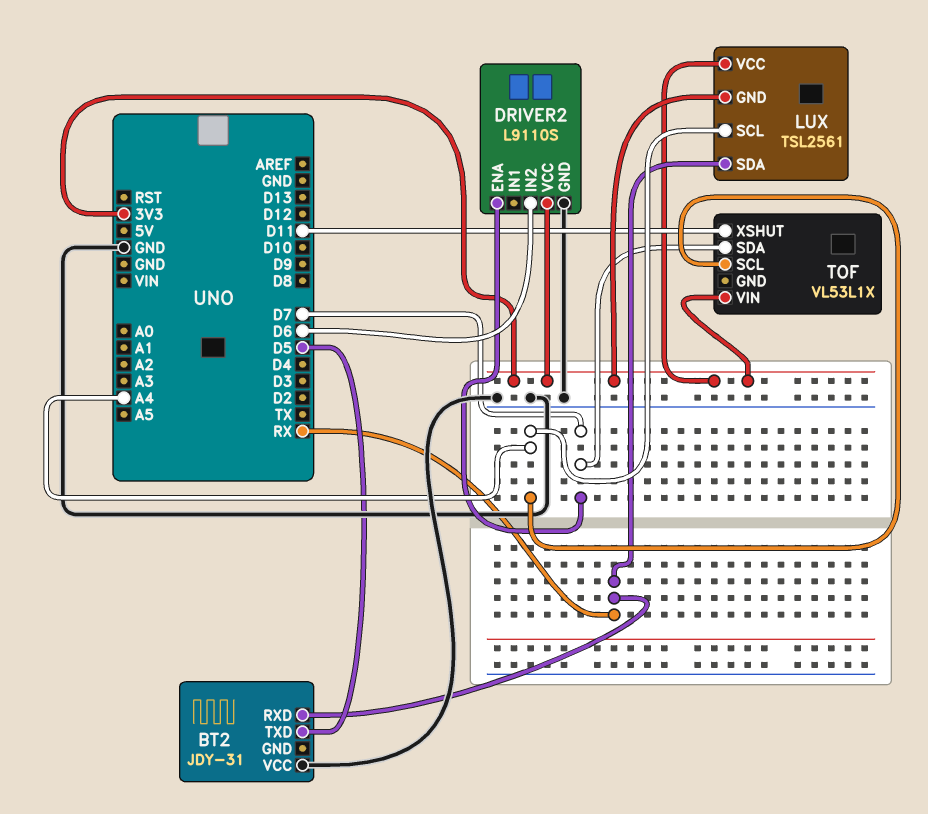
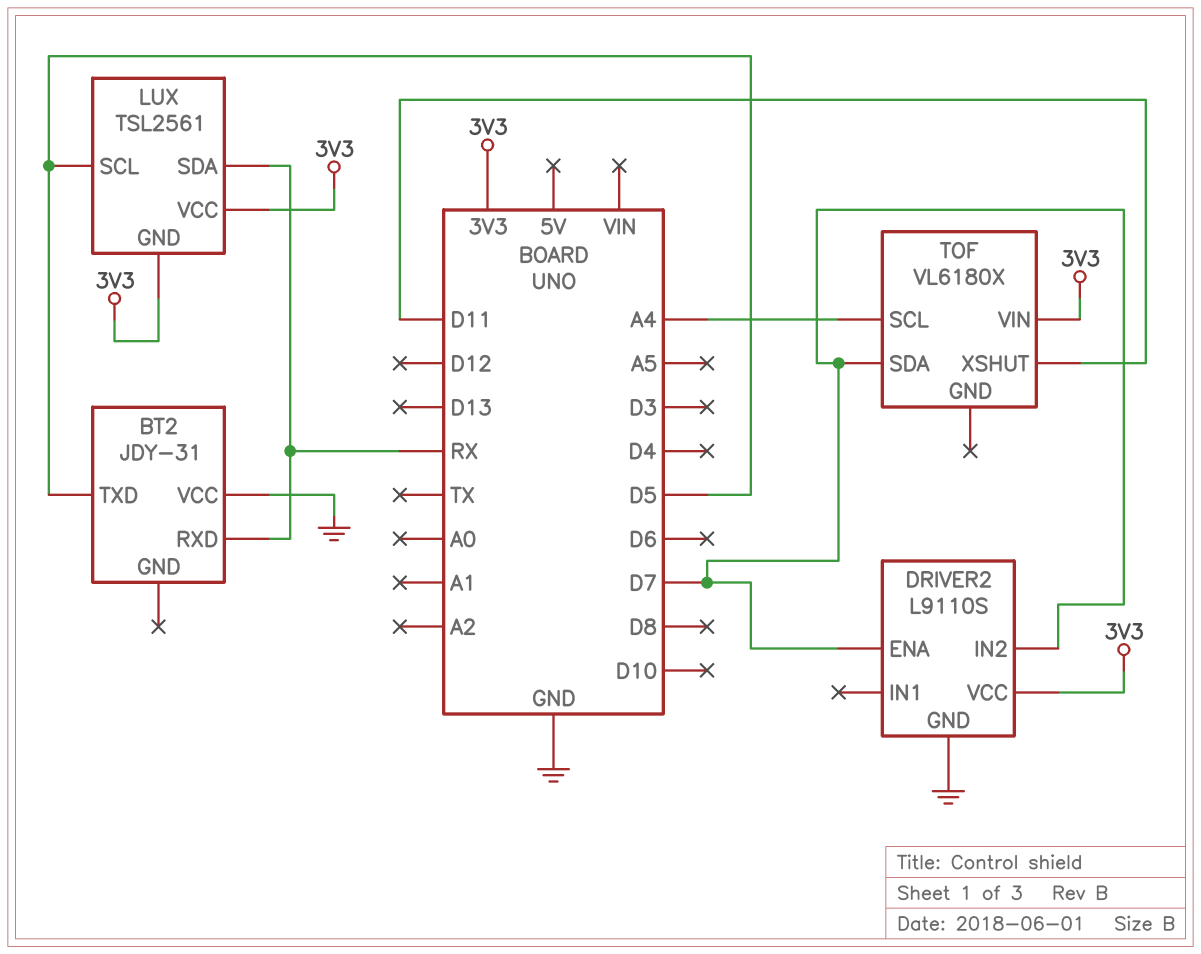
DRIVER2 pin IN2: D6 -> D7
LUX pin SCL: A4 -> D5
TOF: VL53L1X -> VL6180X

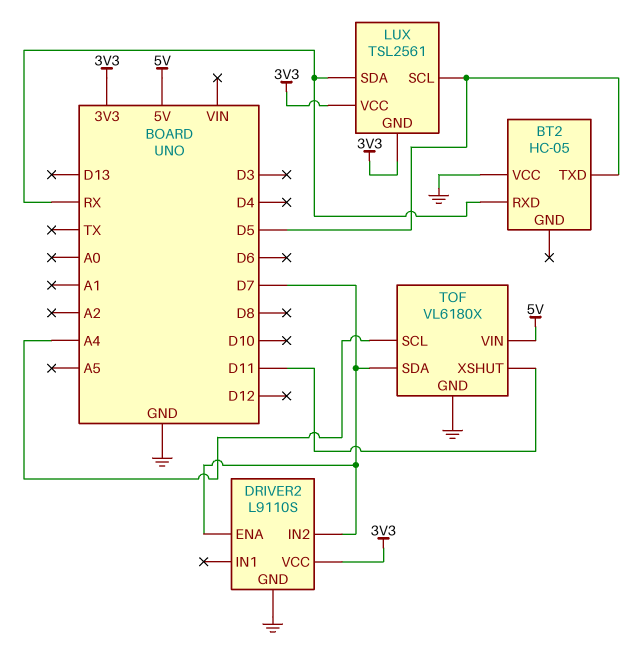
BT2: JDY-31 -> HC-05
TOF pin GND: none -> GND
TOF pin VIN: 3V3 -> 5V

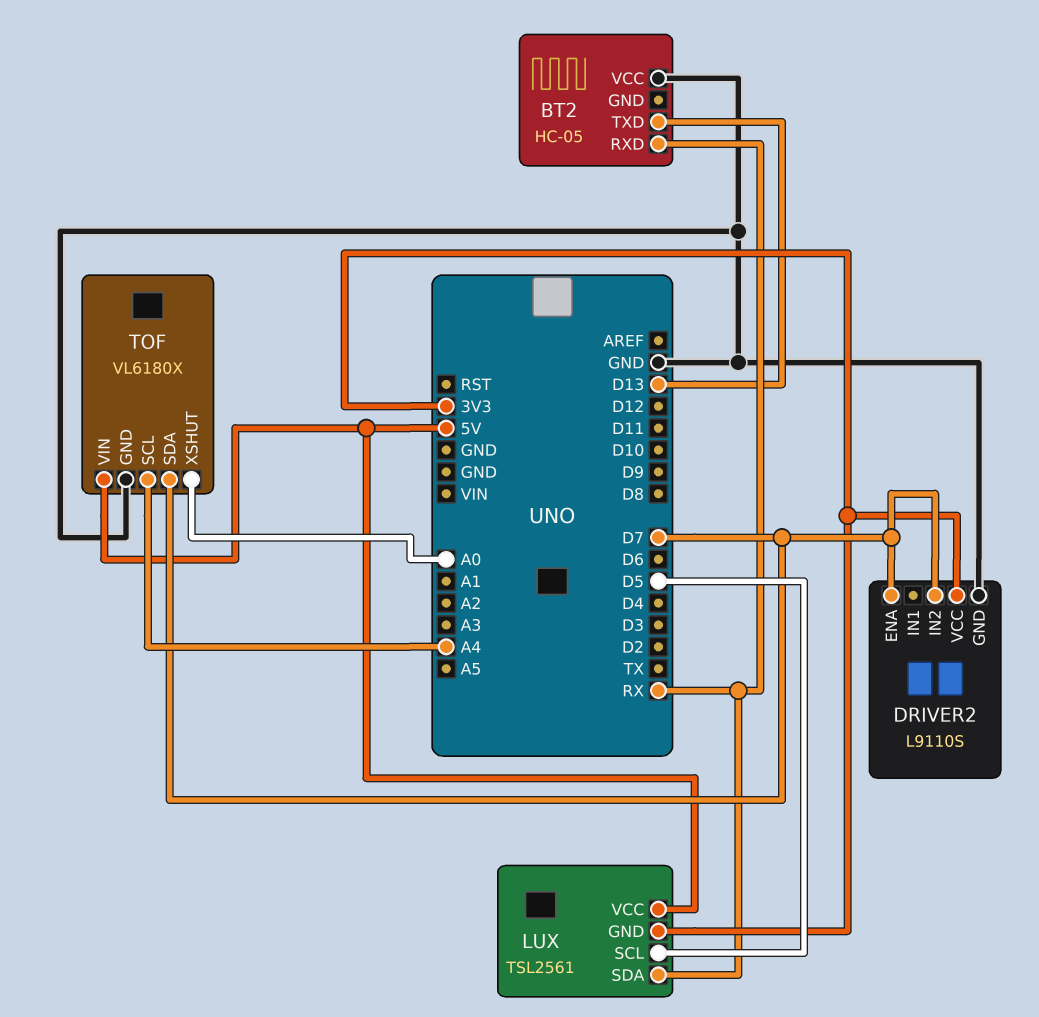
BT2 pin TXD: D5 -> D13
LUX pin VCC: 3V3 -> 5V
TOF pin XSHUT: D11 -> A0

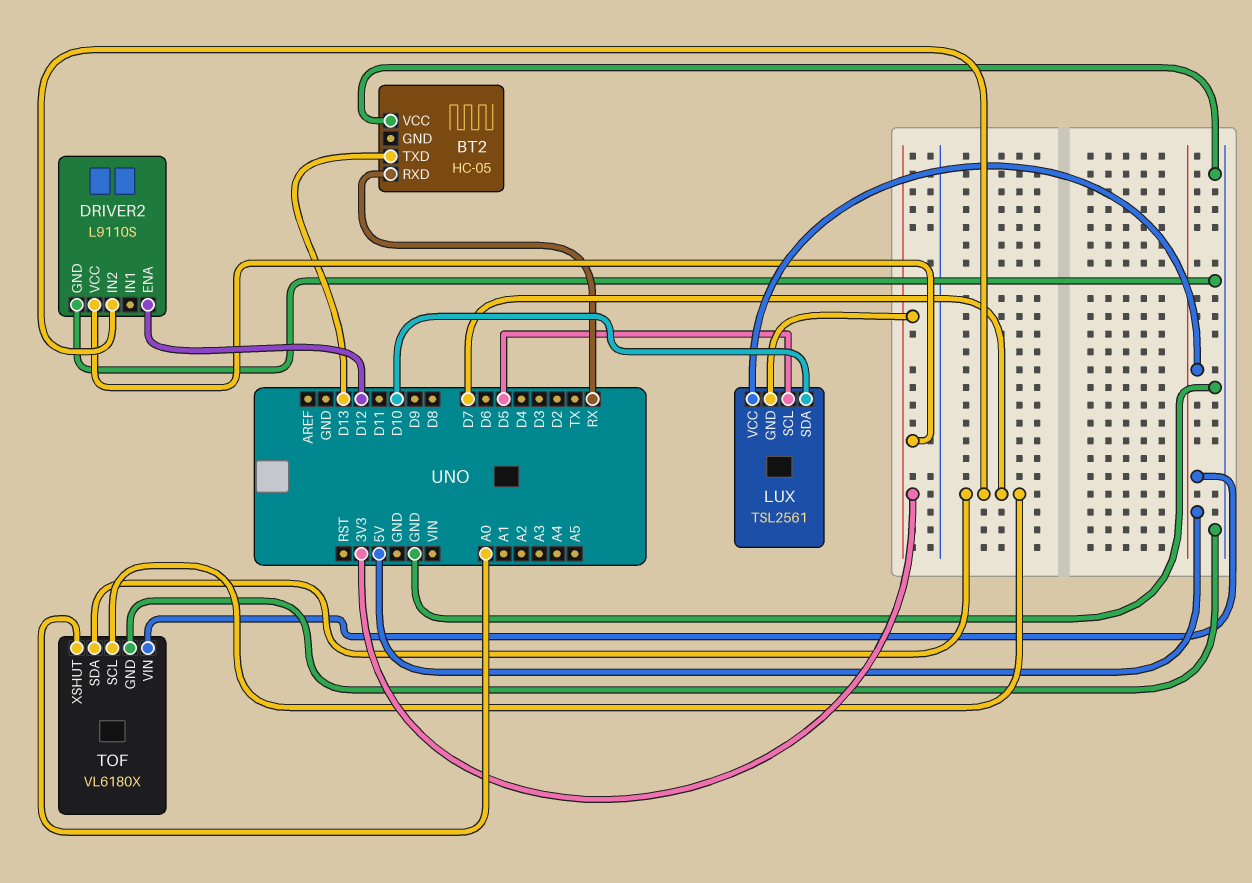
DRIVER2 pin ENA: D7 -> D12
LUX pin SDA: RX -> D10
TOF pin SCL: A4 -> D7

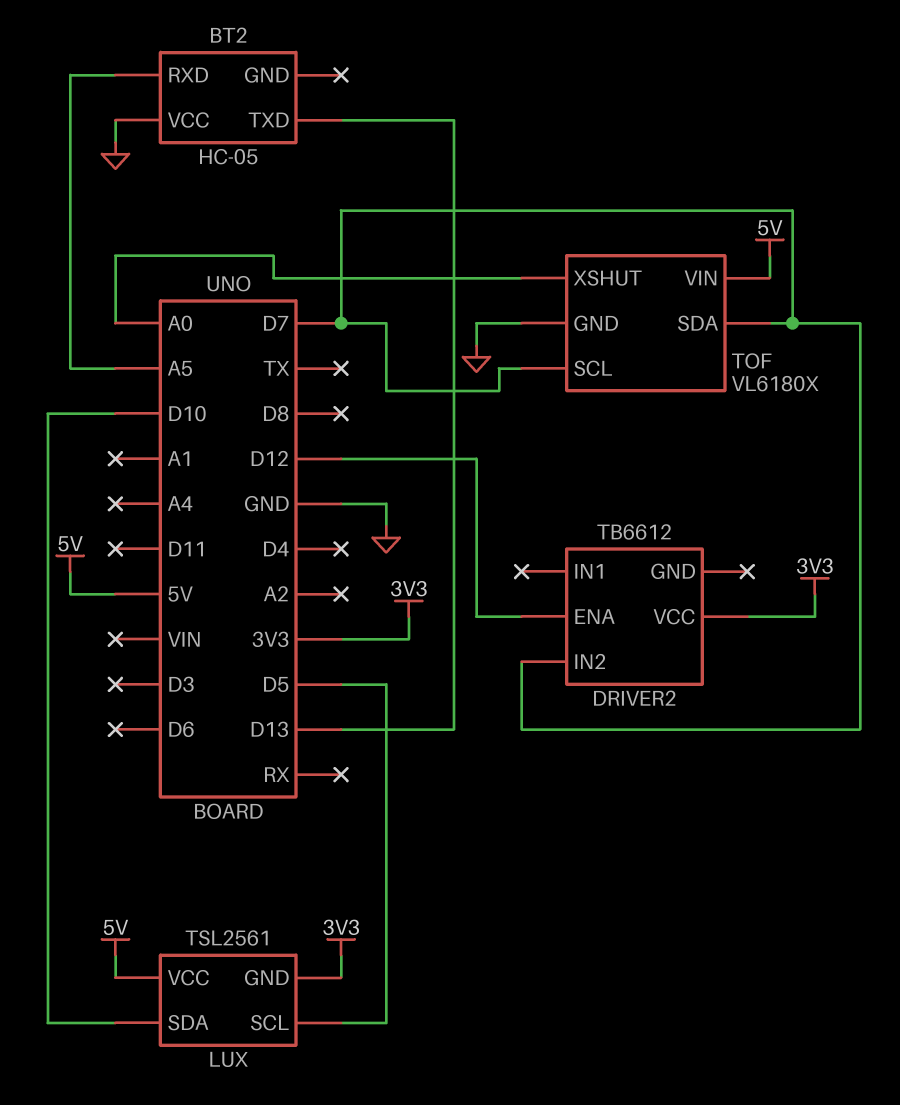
BT2 pin RXD: RX -> A5
DRIVER2: L9110S -> TB6612
DRIVER2 pin GND: GND -> none

